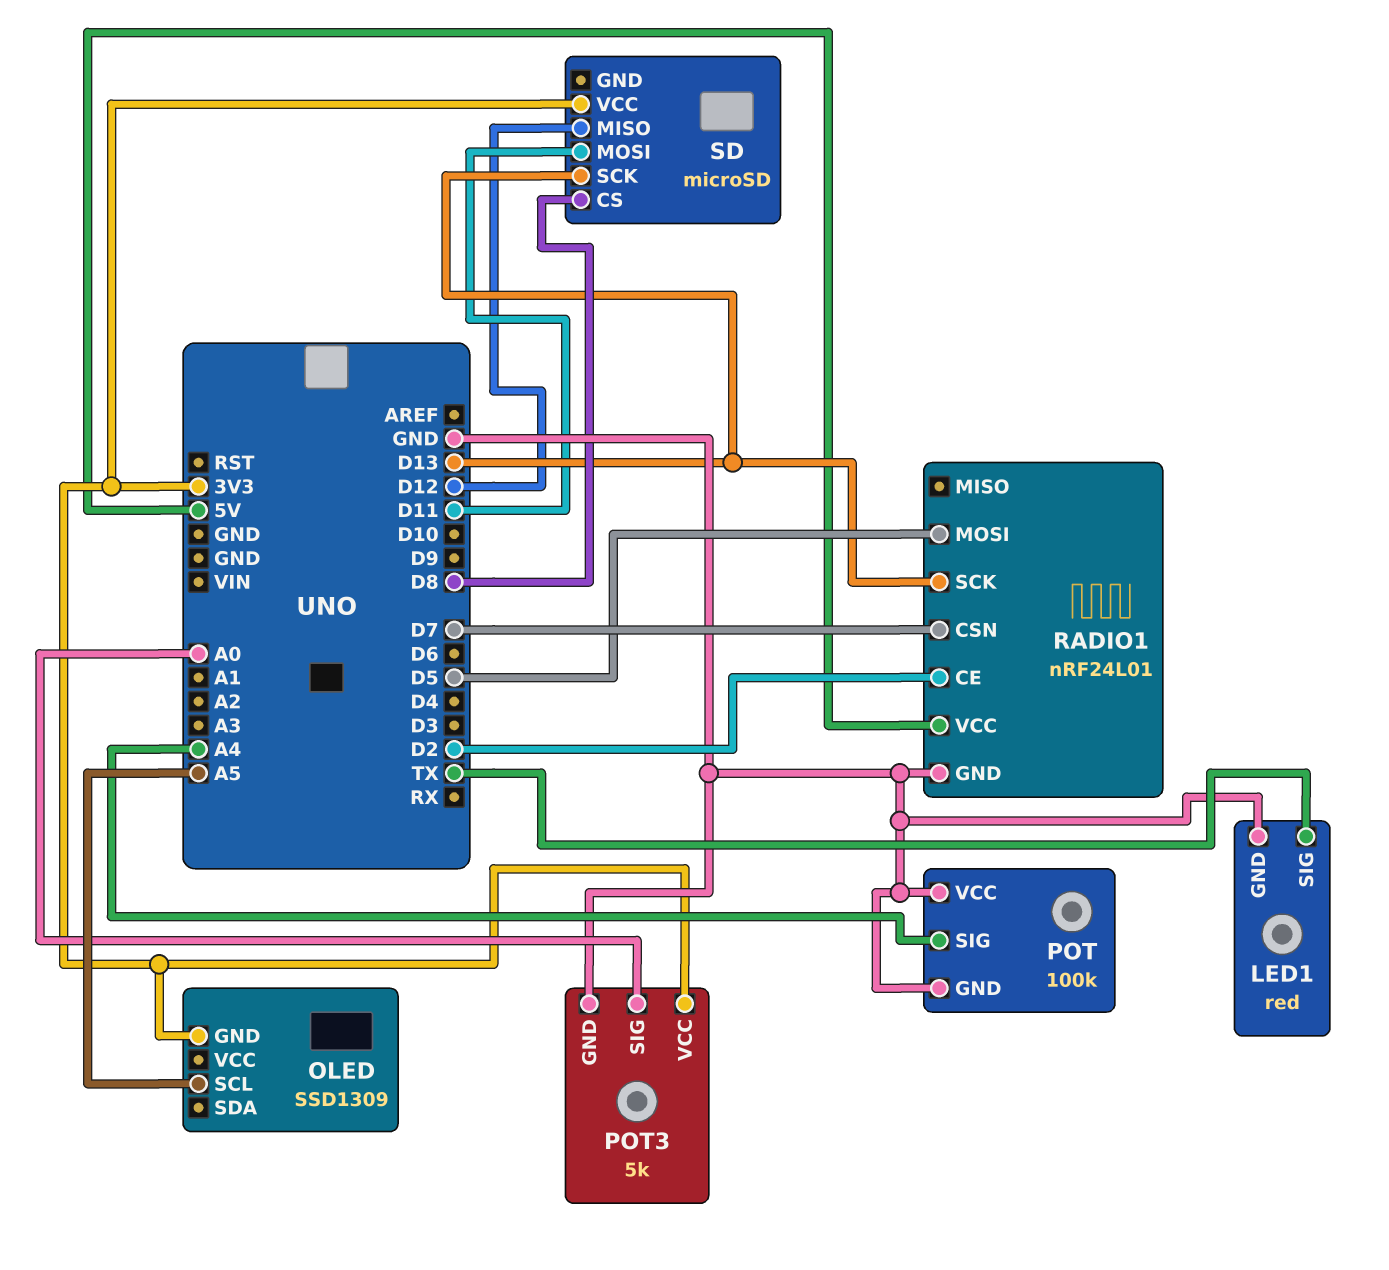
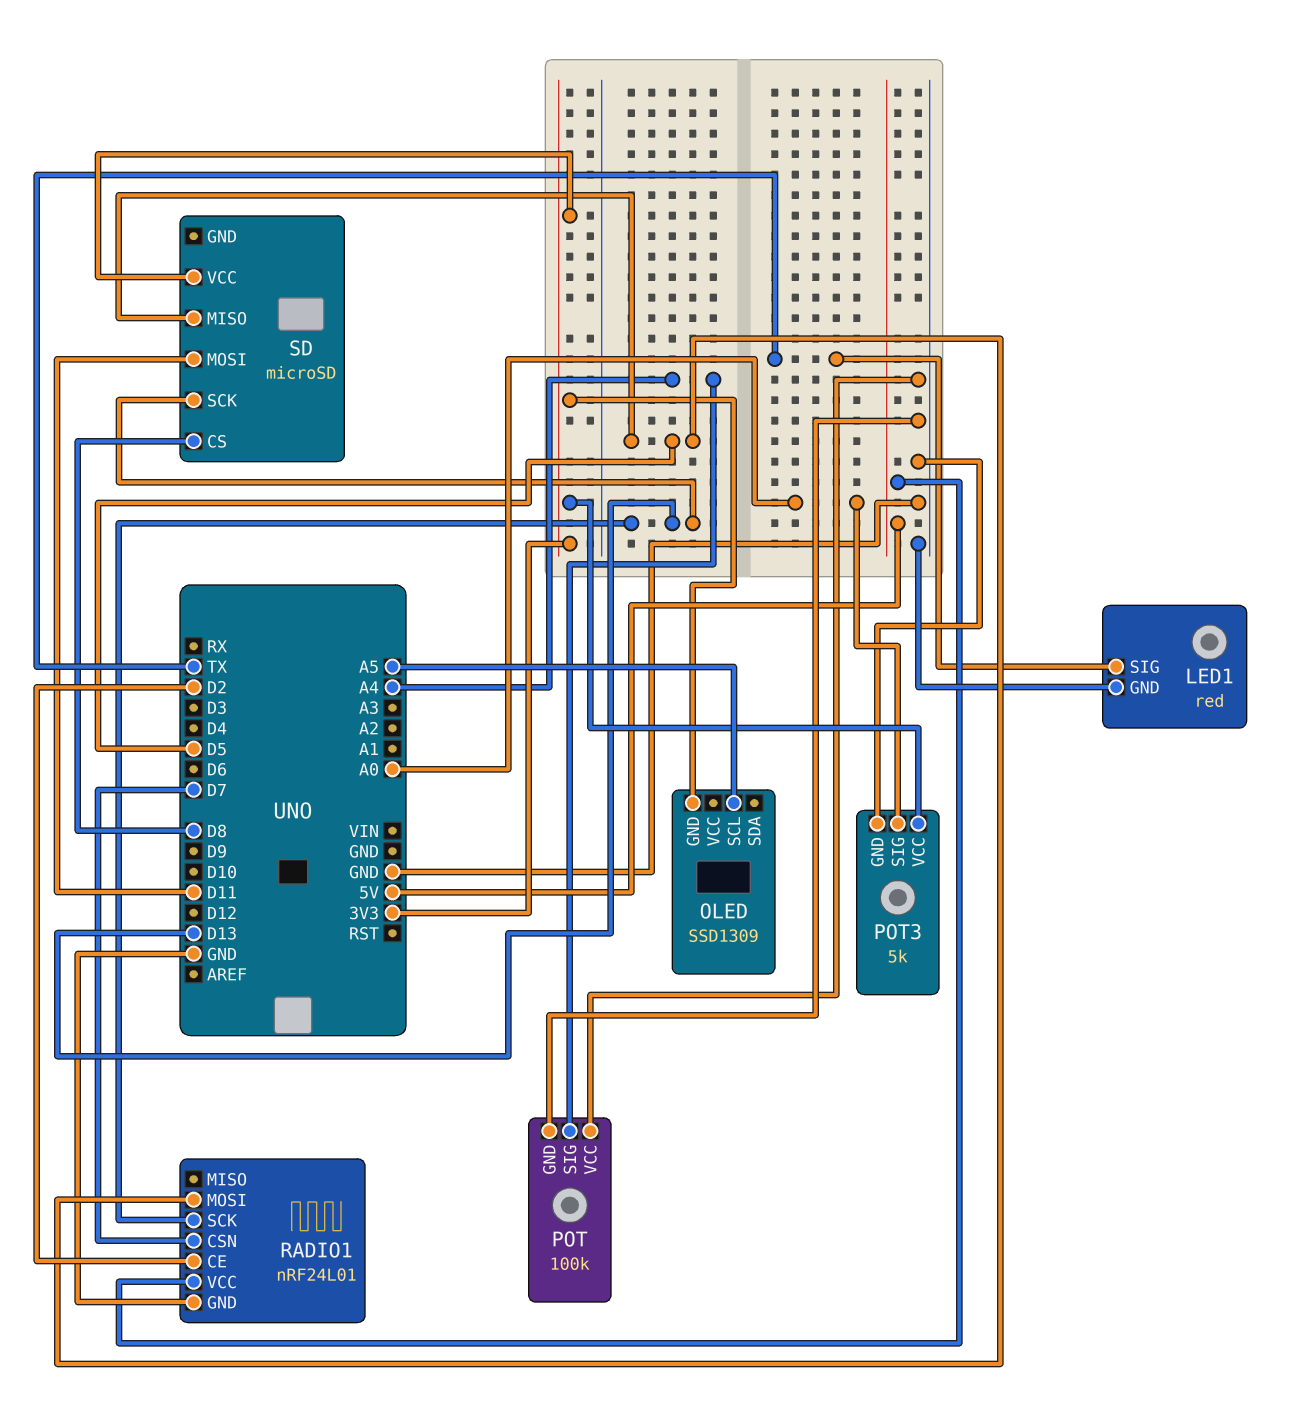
SD pin MISO: D12 -> D5

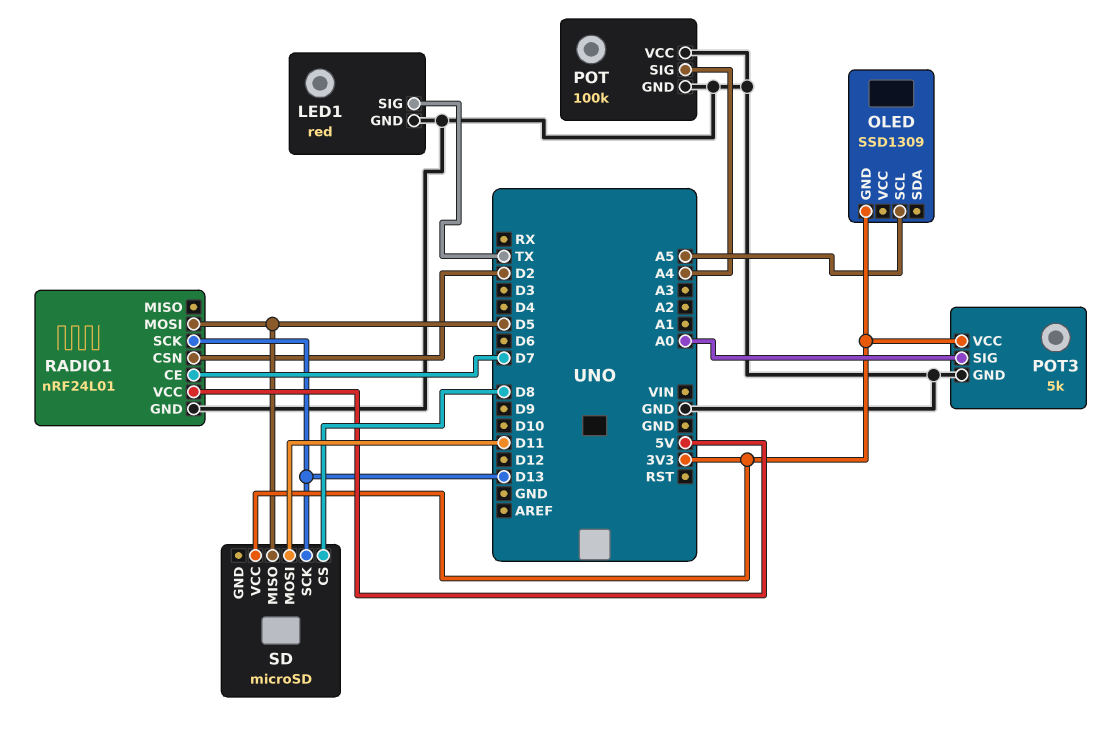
RADIO1 pin CE: D2 -> D7
RADIO1 pin CSN: D7 -> D2

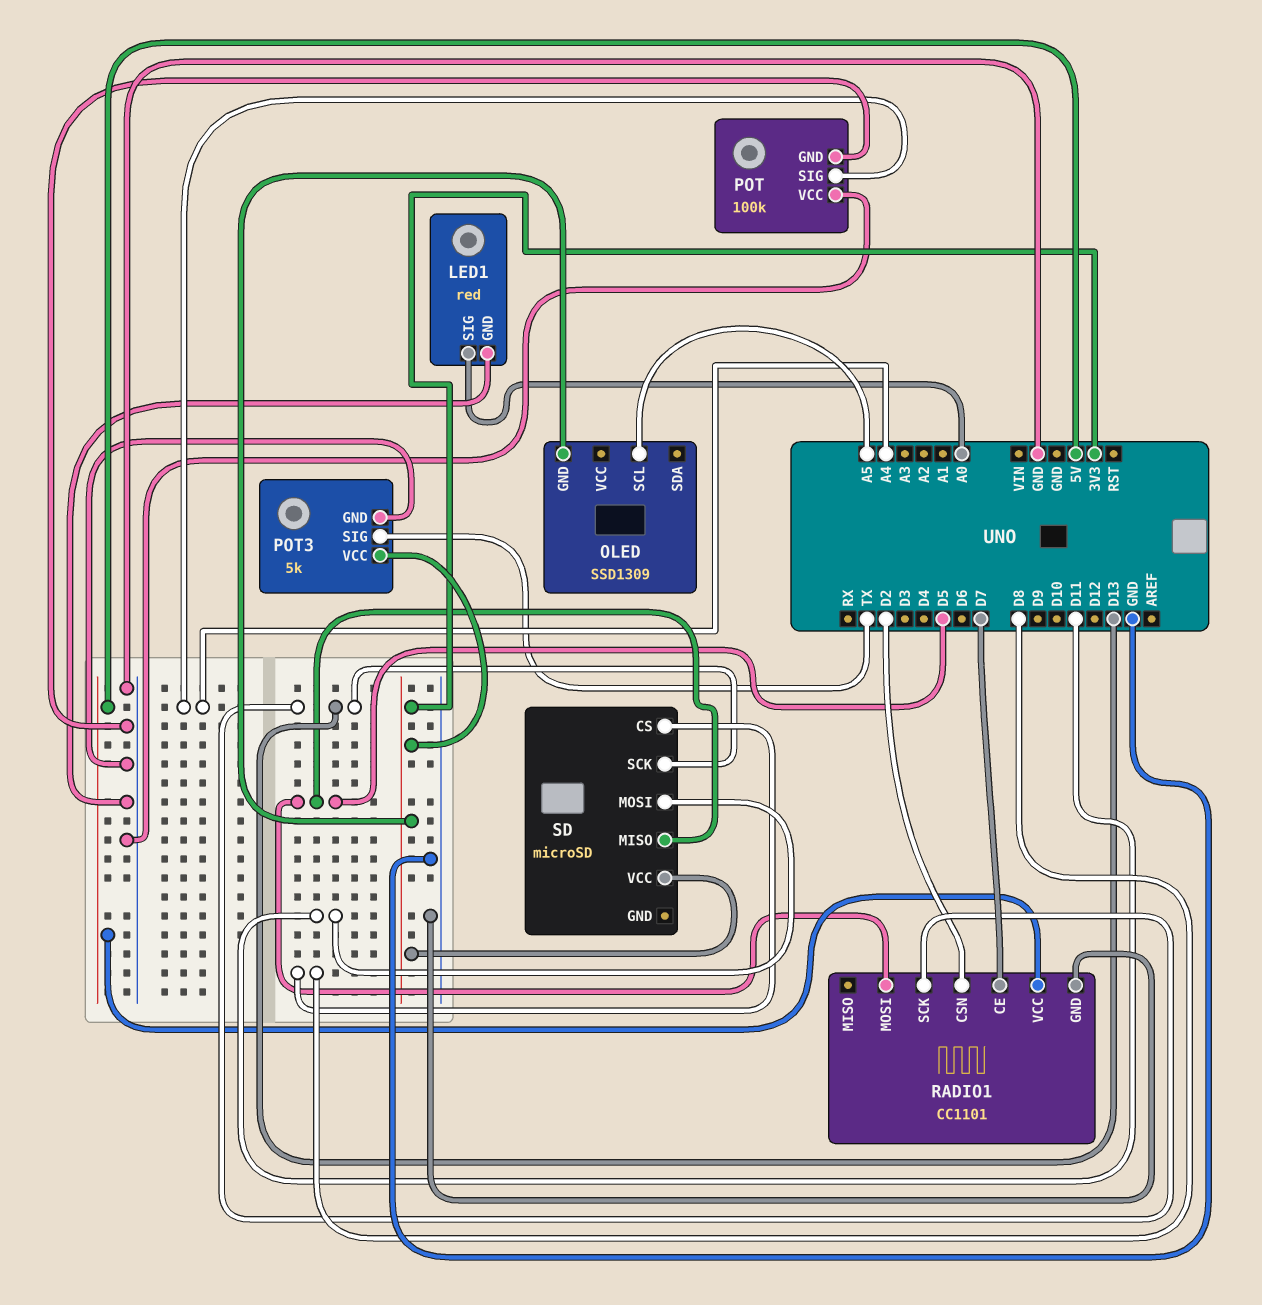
LED1 pin SIG: TX -> A0
POT3 pin SIG: A0 -> TX
RADIO1: nRF24L01 -> CC1101

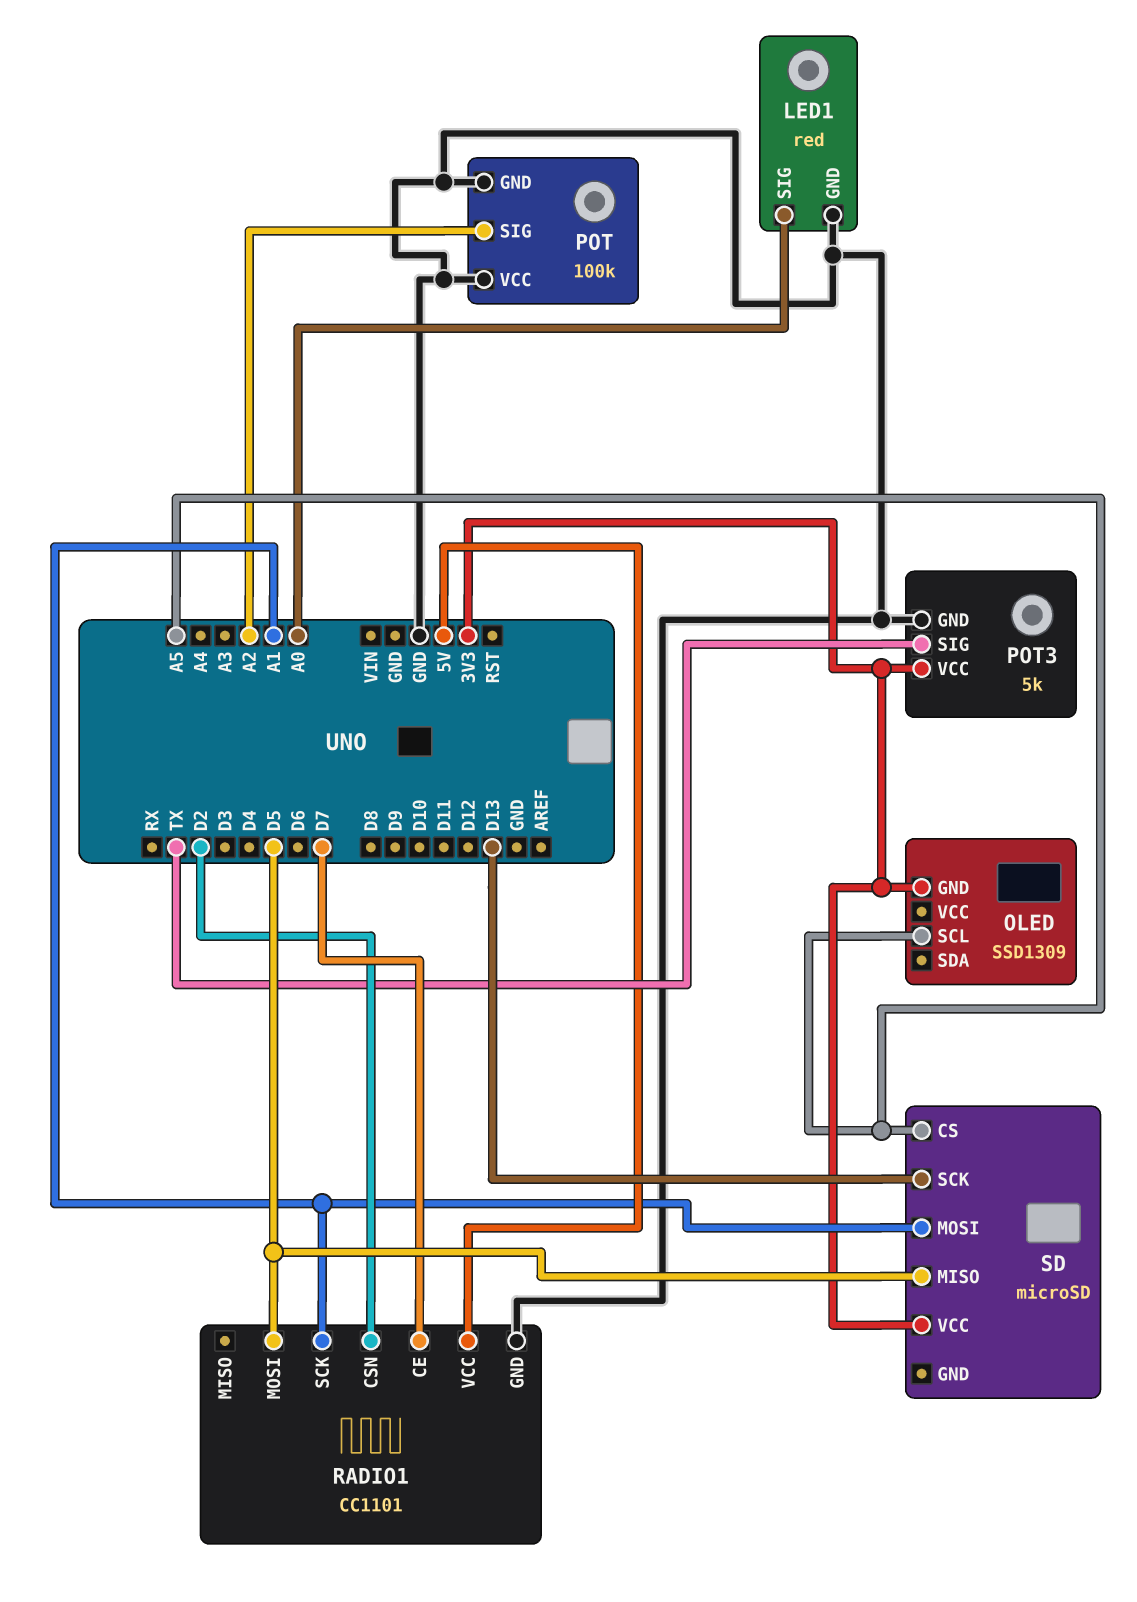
POT pin SIG: A4 -> A2
RADIO1 pin SCK: D13 -> A1
SD pin CS: D8 -> A5
SD pin MOSI: D11 -> A1

